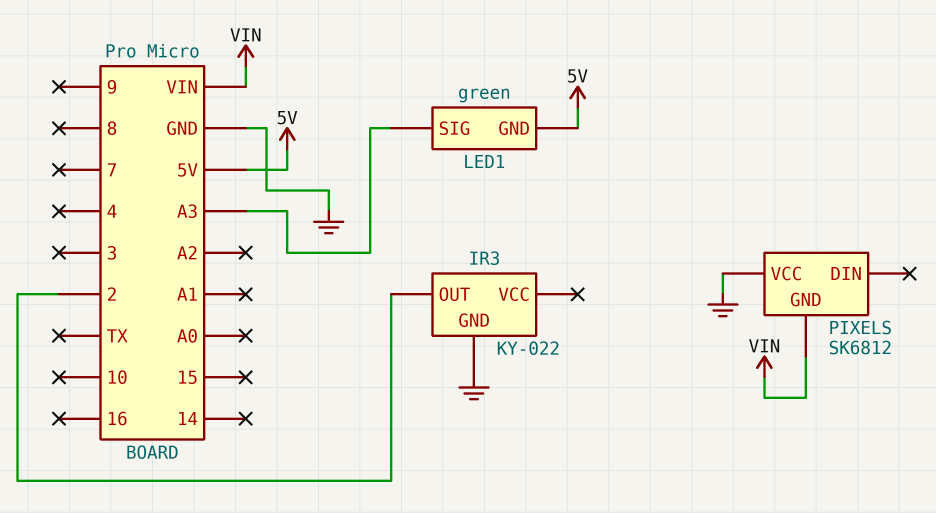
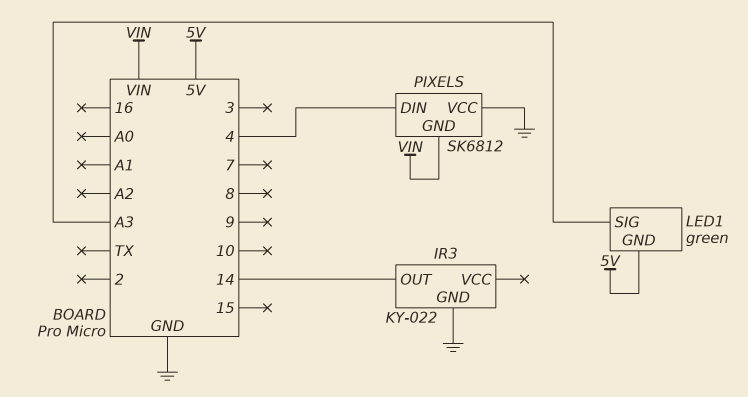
IR3 pin OUT: 2 -> 14
PIXELS pin DIN: none -> 4

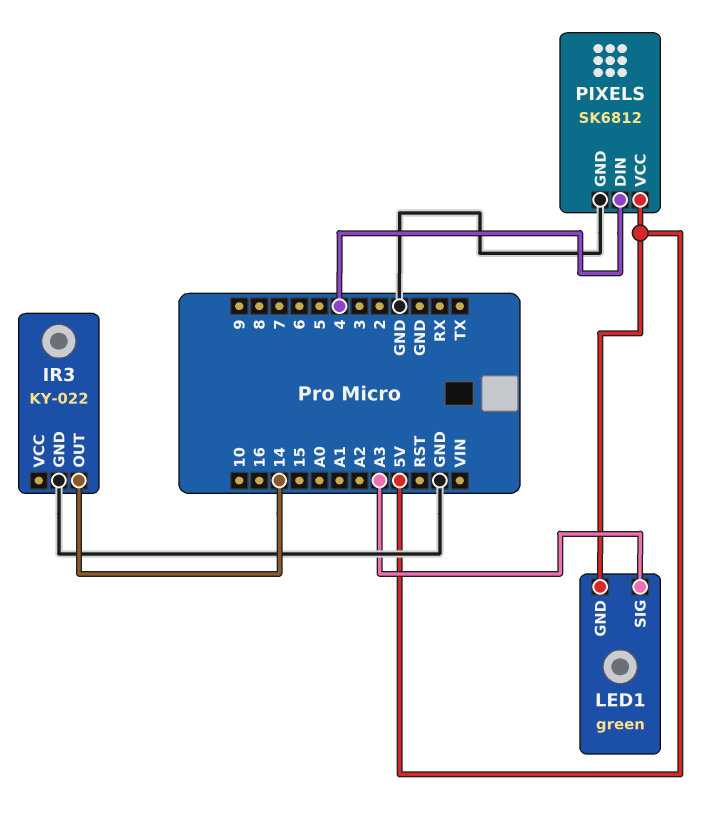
PIXELS pin GND: VIN -> GND
PIXELS pin VCC: GND -> 5V

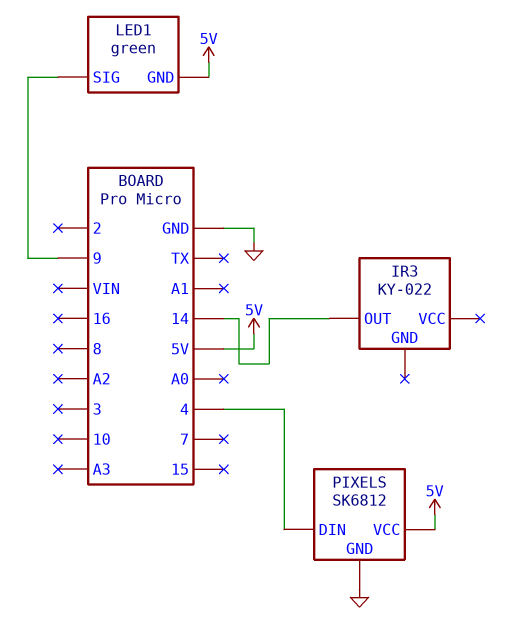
IR3 pin GND: GND -> none
LED1 pin SIG: A3 -> 9

